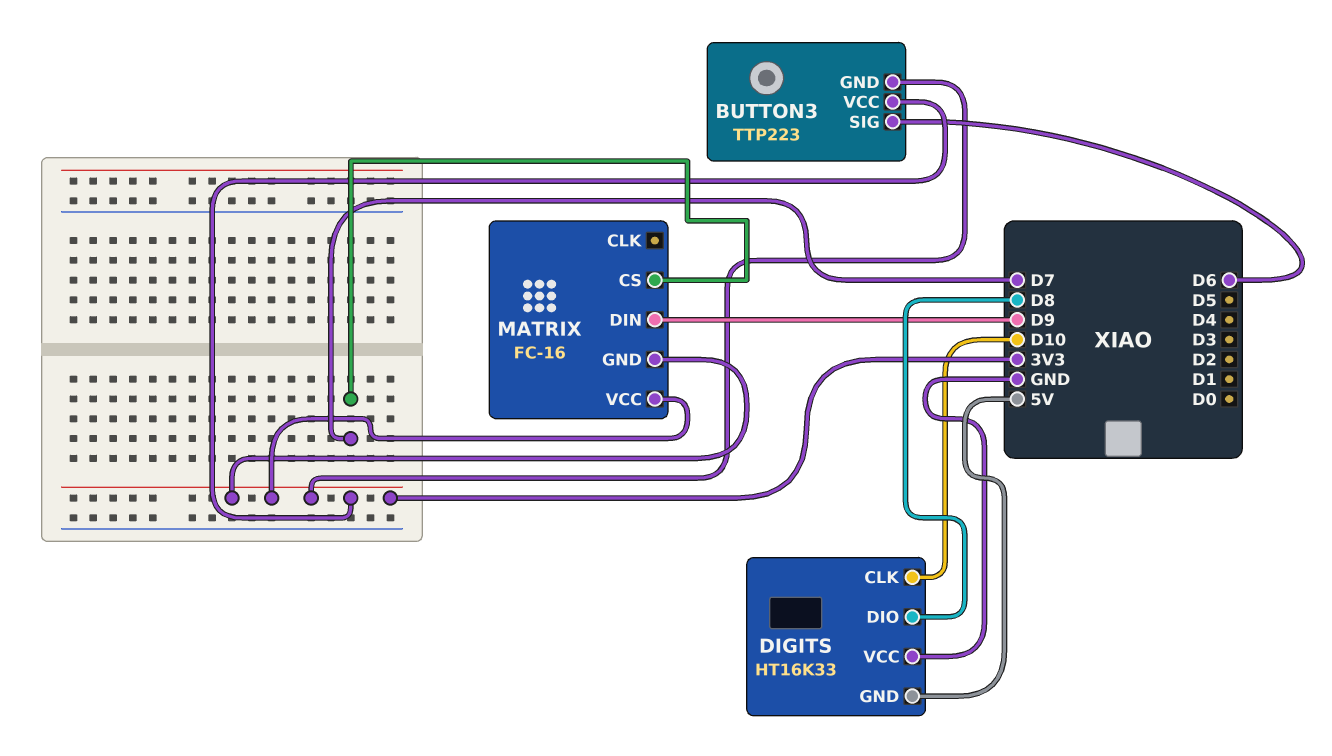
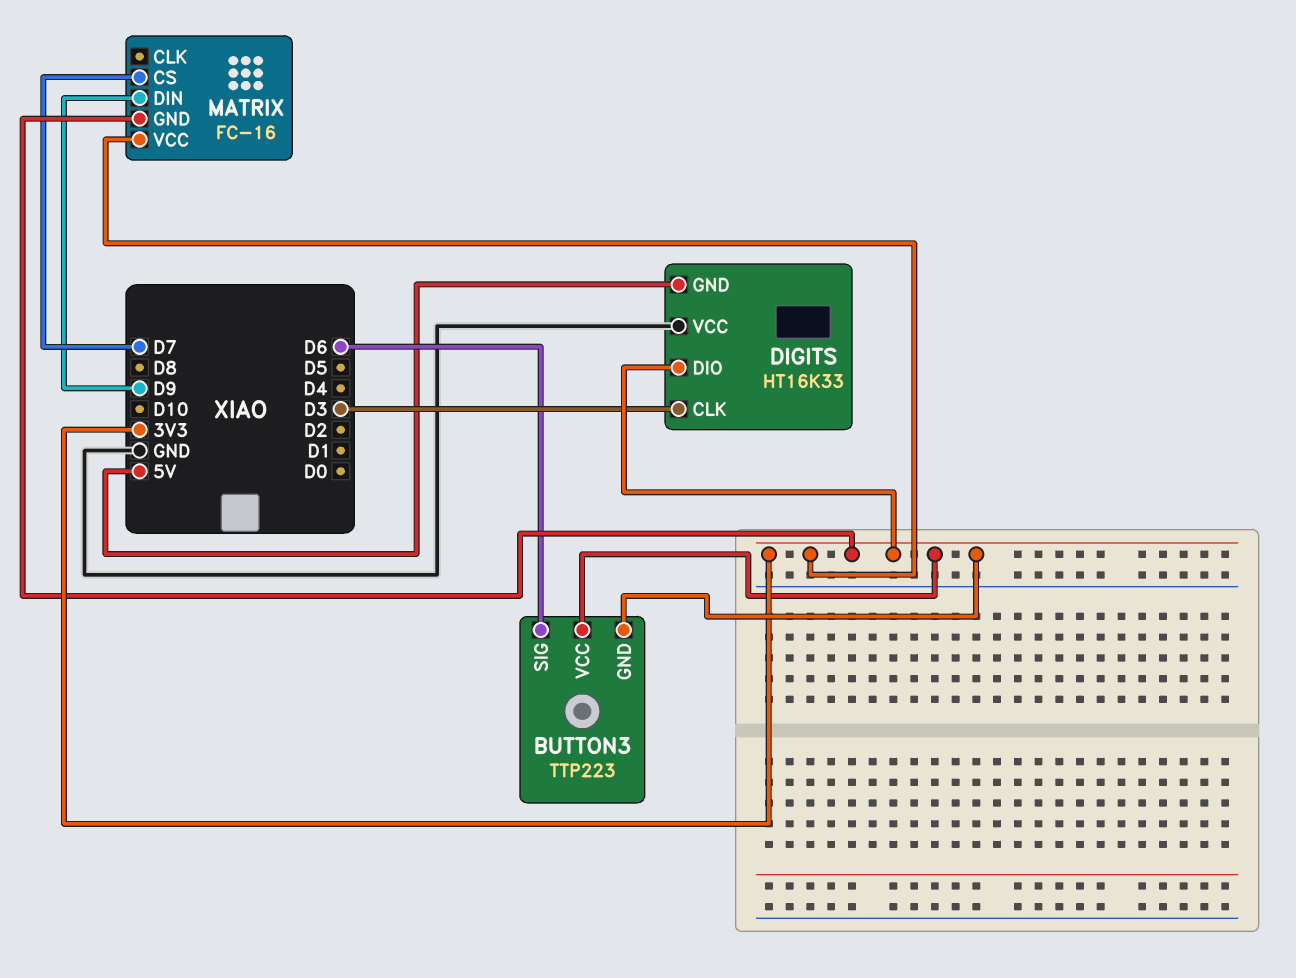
DIGITS pin CLK: D10 -> D3
DIGITS pin DIO: D8 -> 3V3

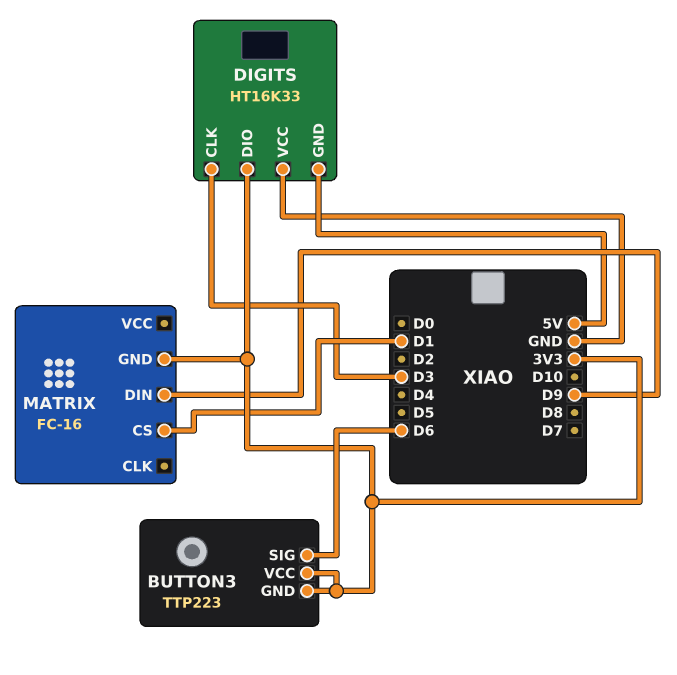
MATRIX pin CS: D7 -> D1
MATRIX pin VCC: 3V3 -> none

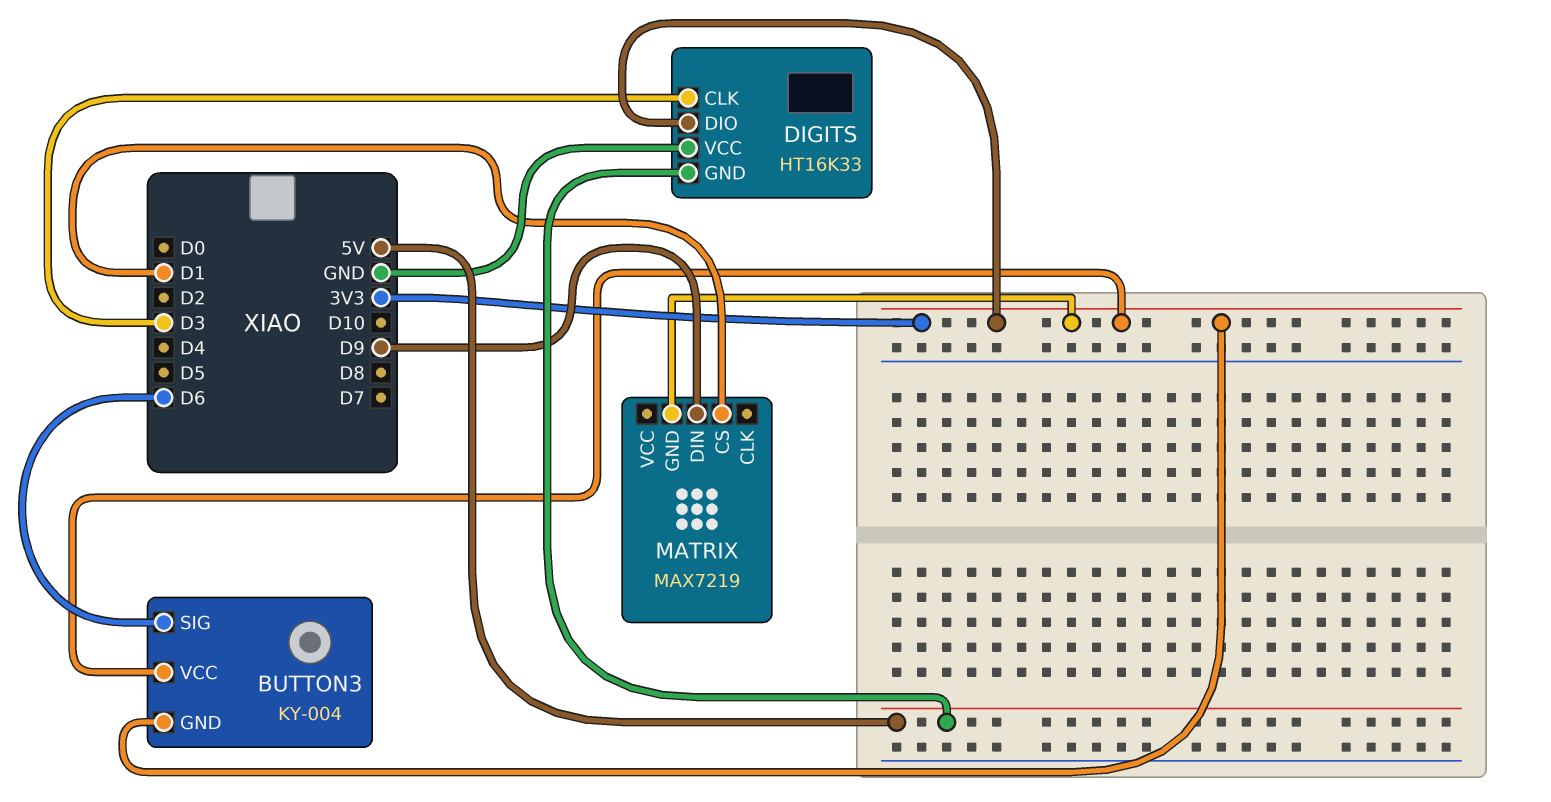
BUTTON3: TTP223 -> KY-004
MATRIX: FC-16 -> MAX7219

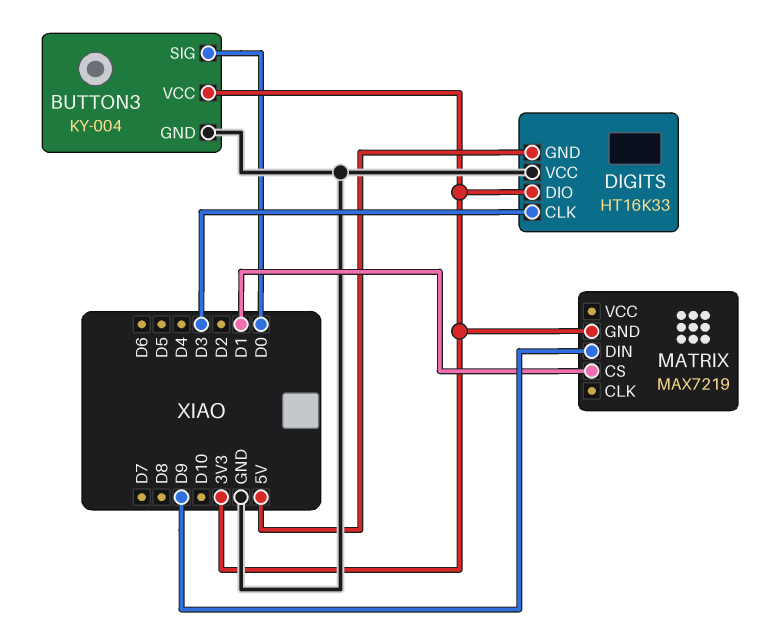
BUTTON3 pin GND: 3V3 -> GND
BUTTON3 pin SIG: D6 -> D0

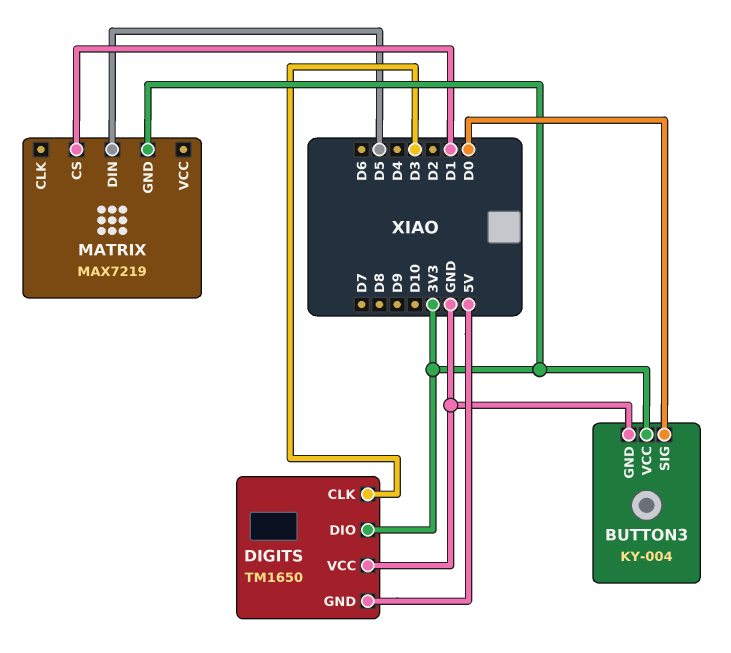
DIGITS: HT16K33 -> TM1650
MATRIX pin DIN: D9 -> D5

